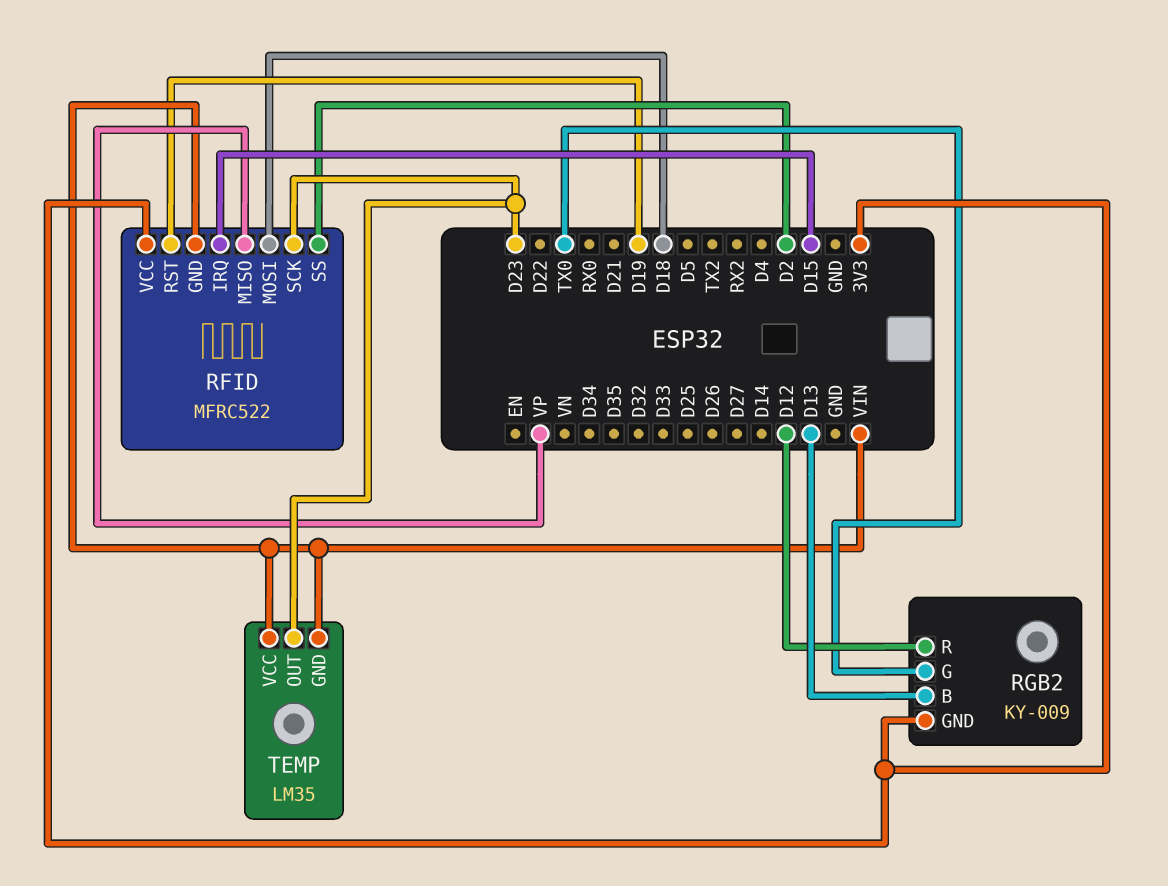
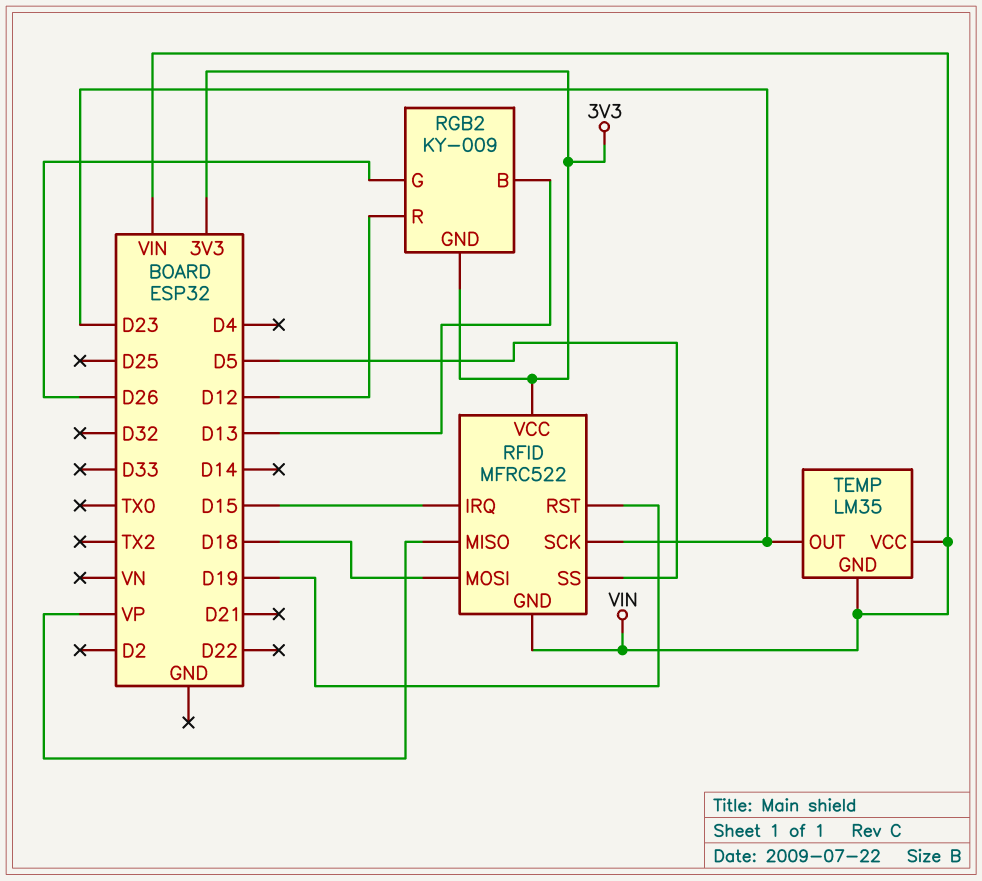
RFID pin SS: D2 -> D5
RGB2 pin G: TX0 -> D26

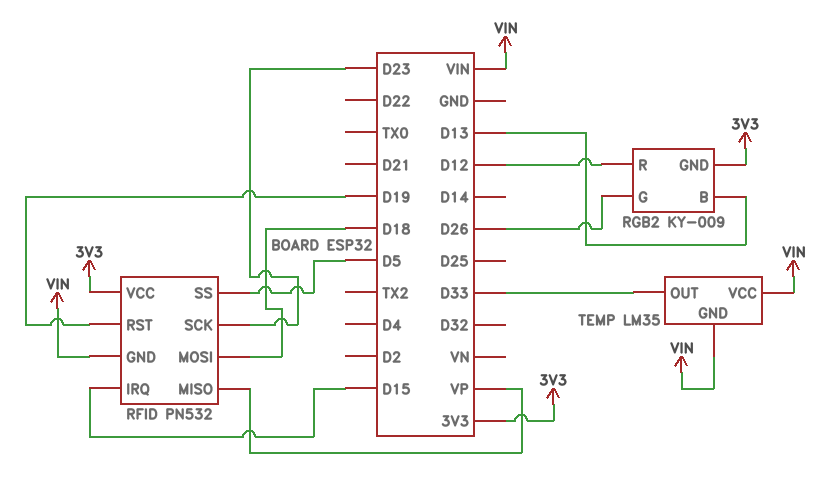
RFID: MFRC522 -> PN532
TEMP pin OUT: D23 -> D33

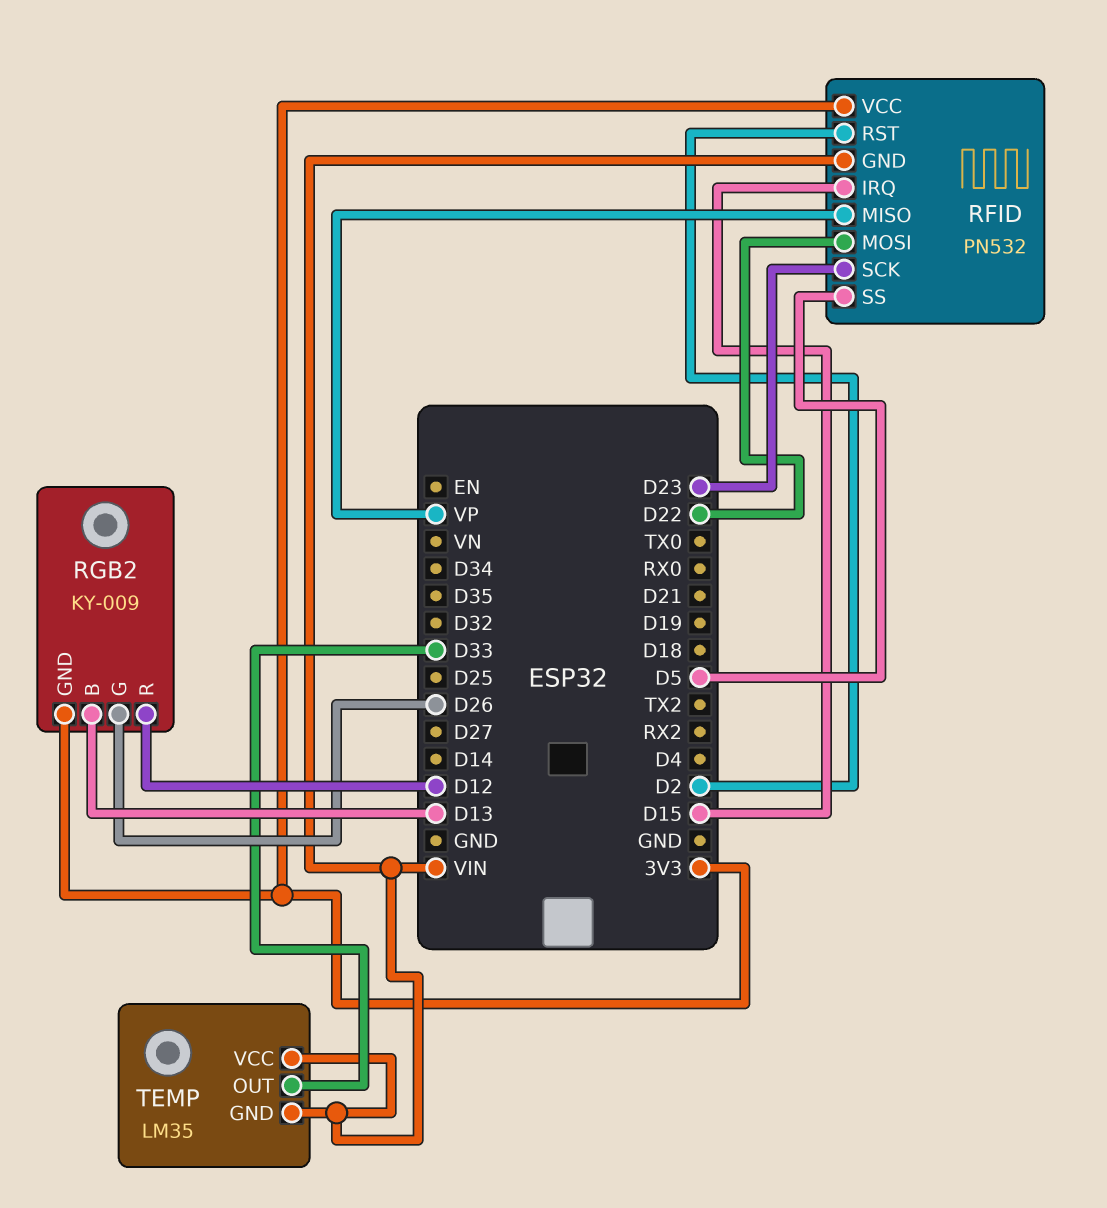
RFID pin MOSI: D18 -> D22
RFID pin RST: D19 -> D2

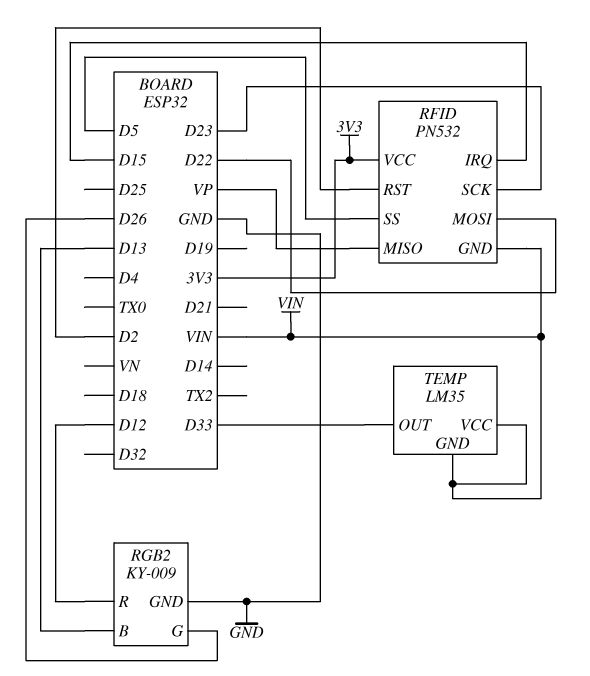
RGB2 pin GND: 3V3 -> GND

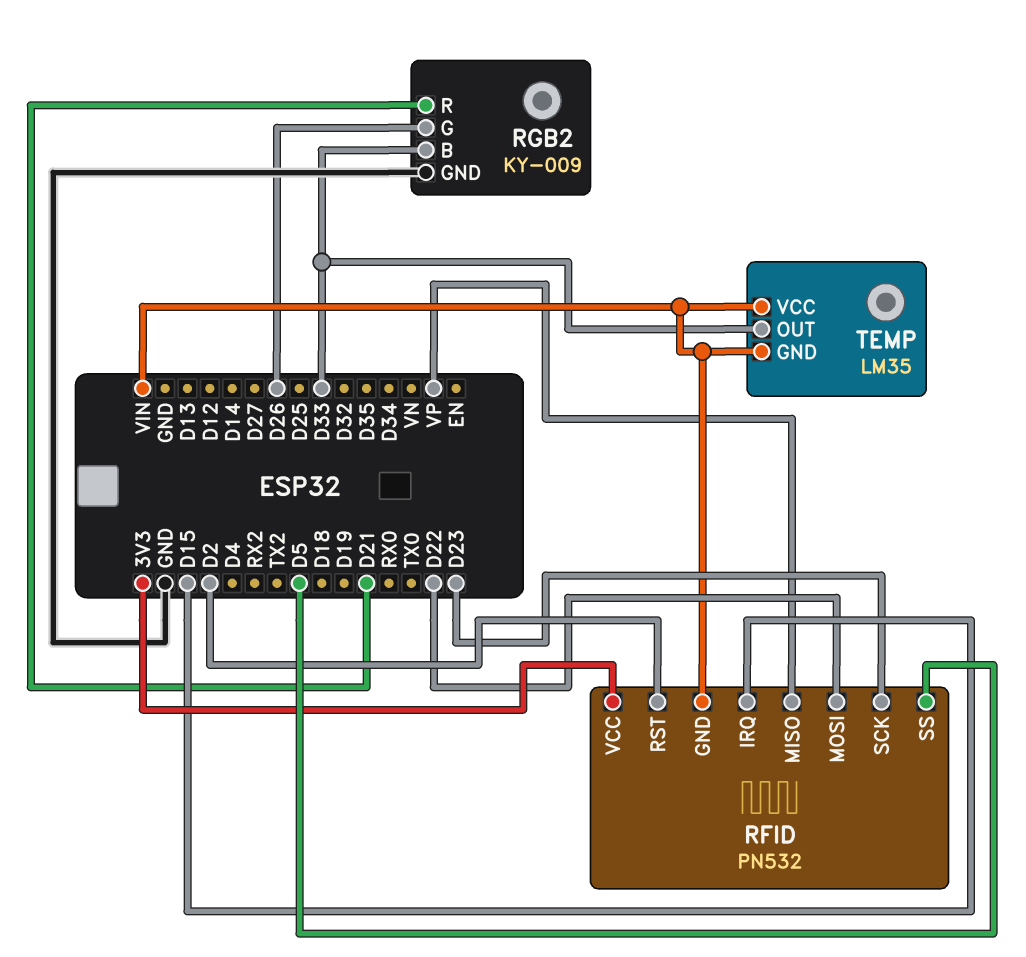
RGB2 pin B: D13 -> D33
RGB2 pin R: D12 -> D21

